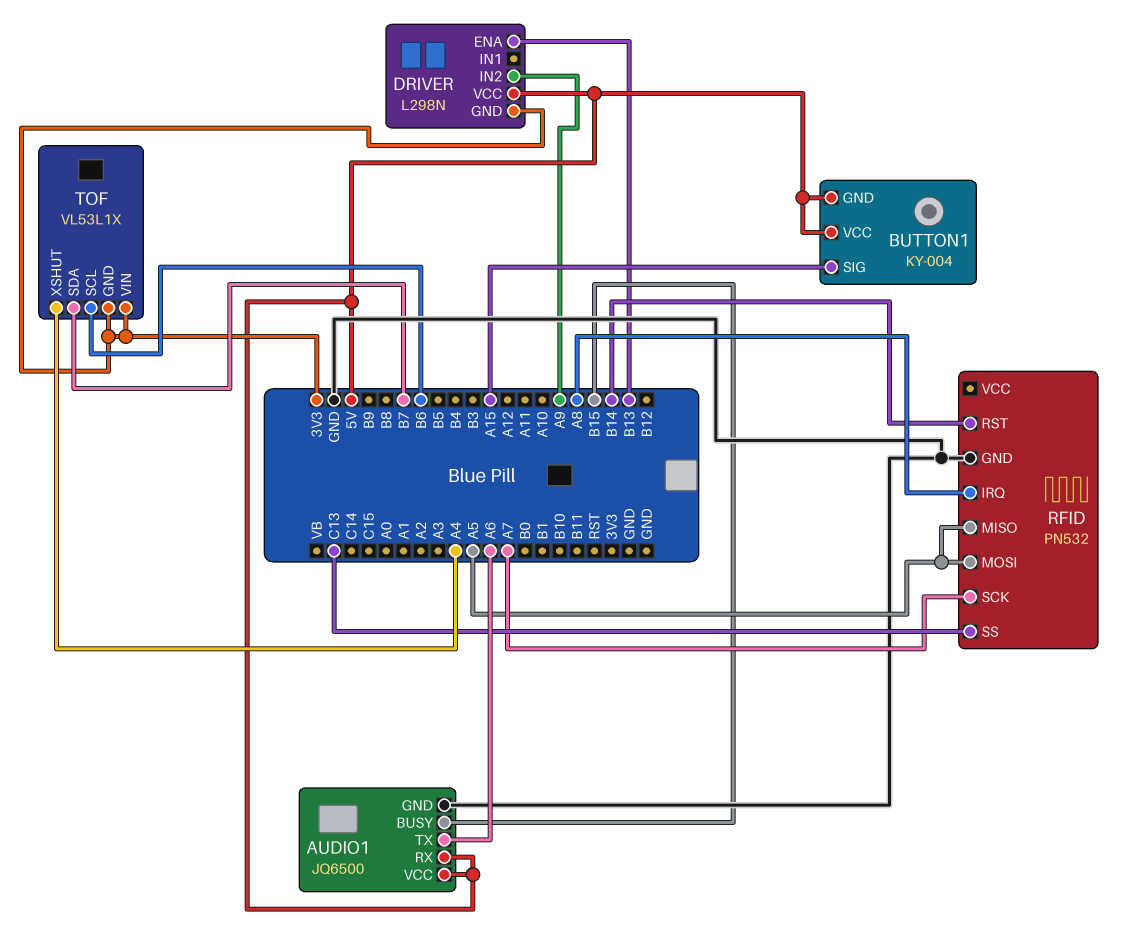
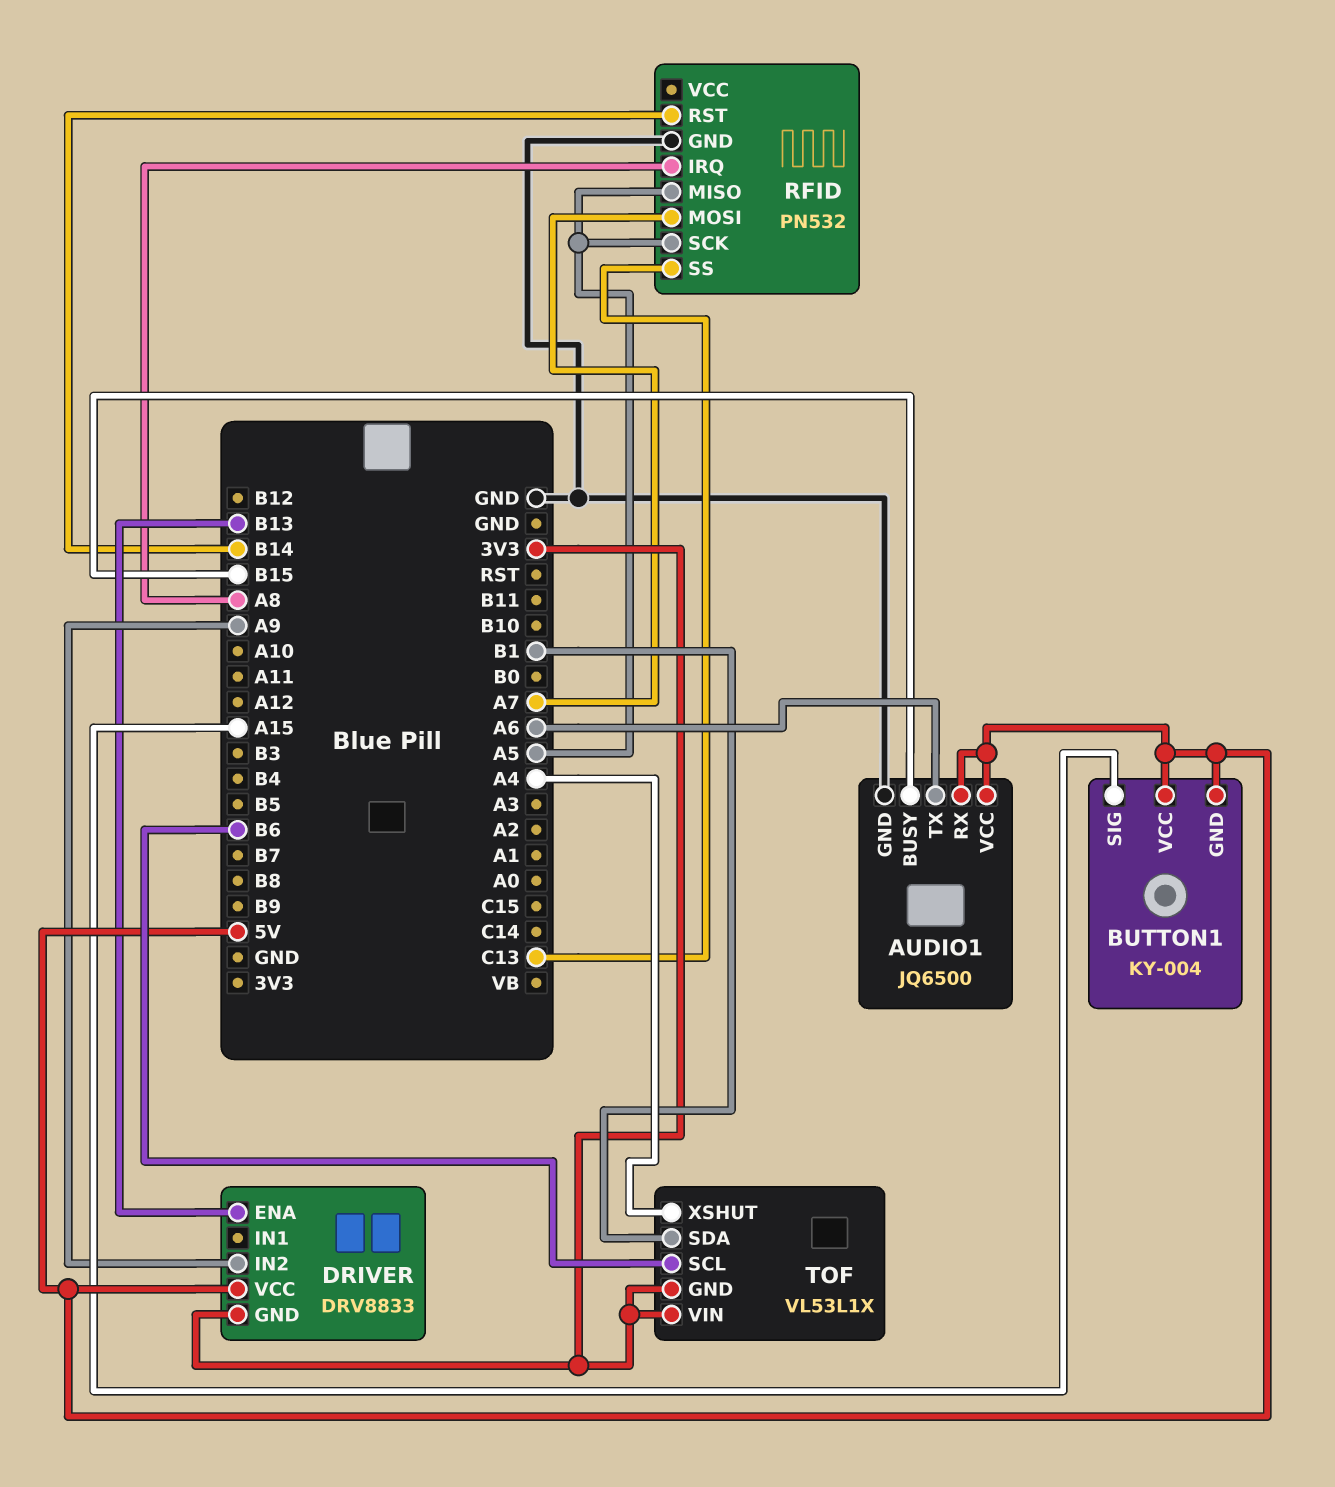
DRIVER: L298N -> DRV8833
RFID pin MOSI: A5 -> A7
RFID pin SCK: A7 -> A5
TOF pin SDA: B7 -> B1

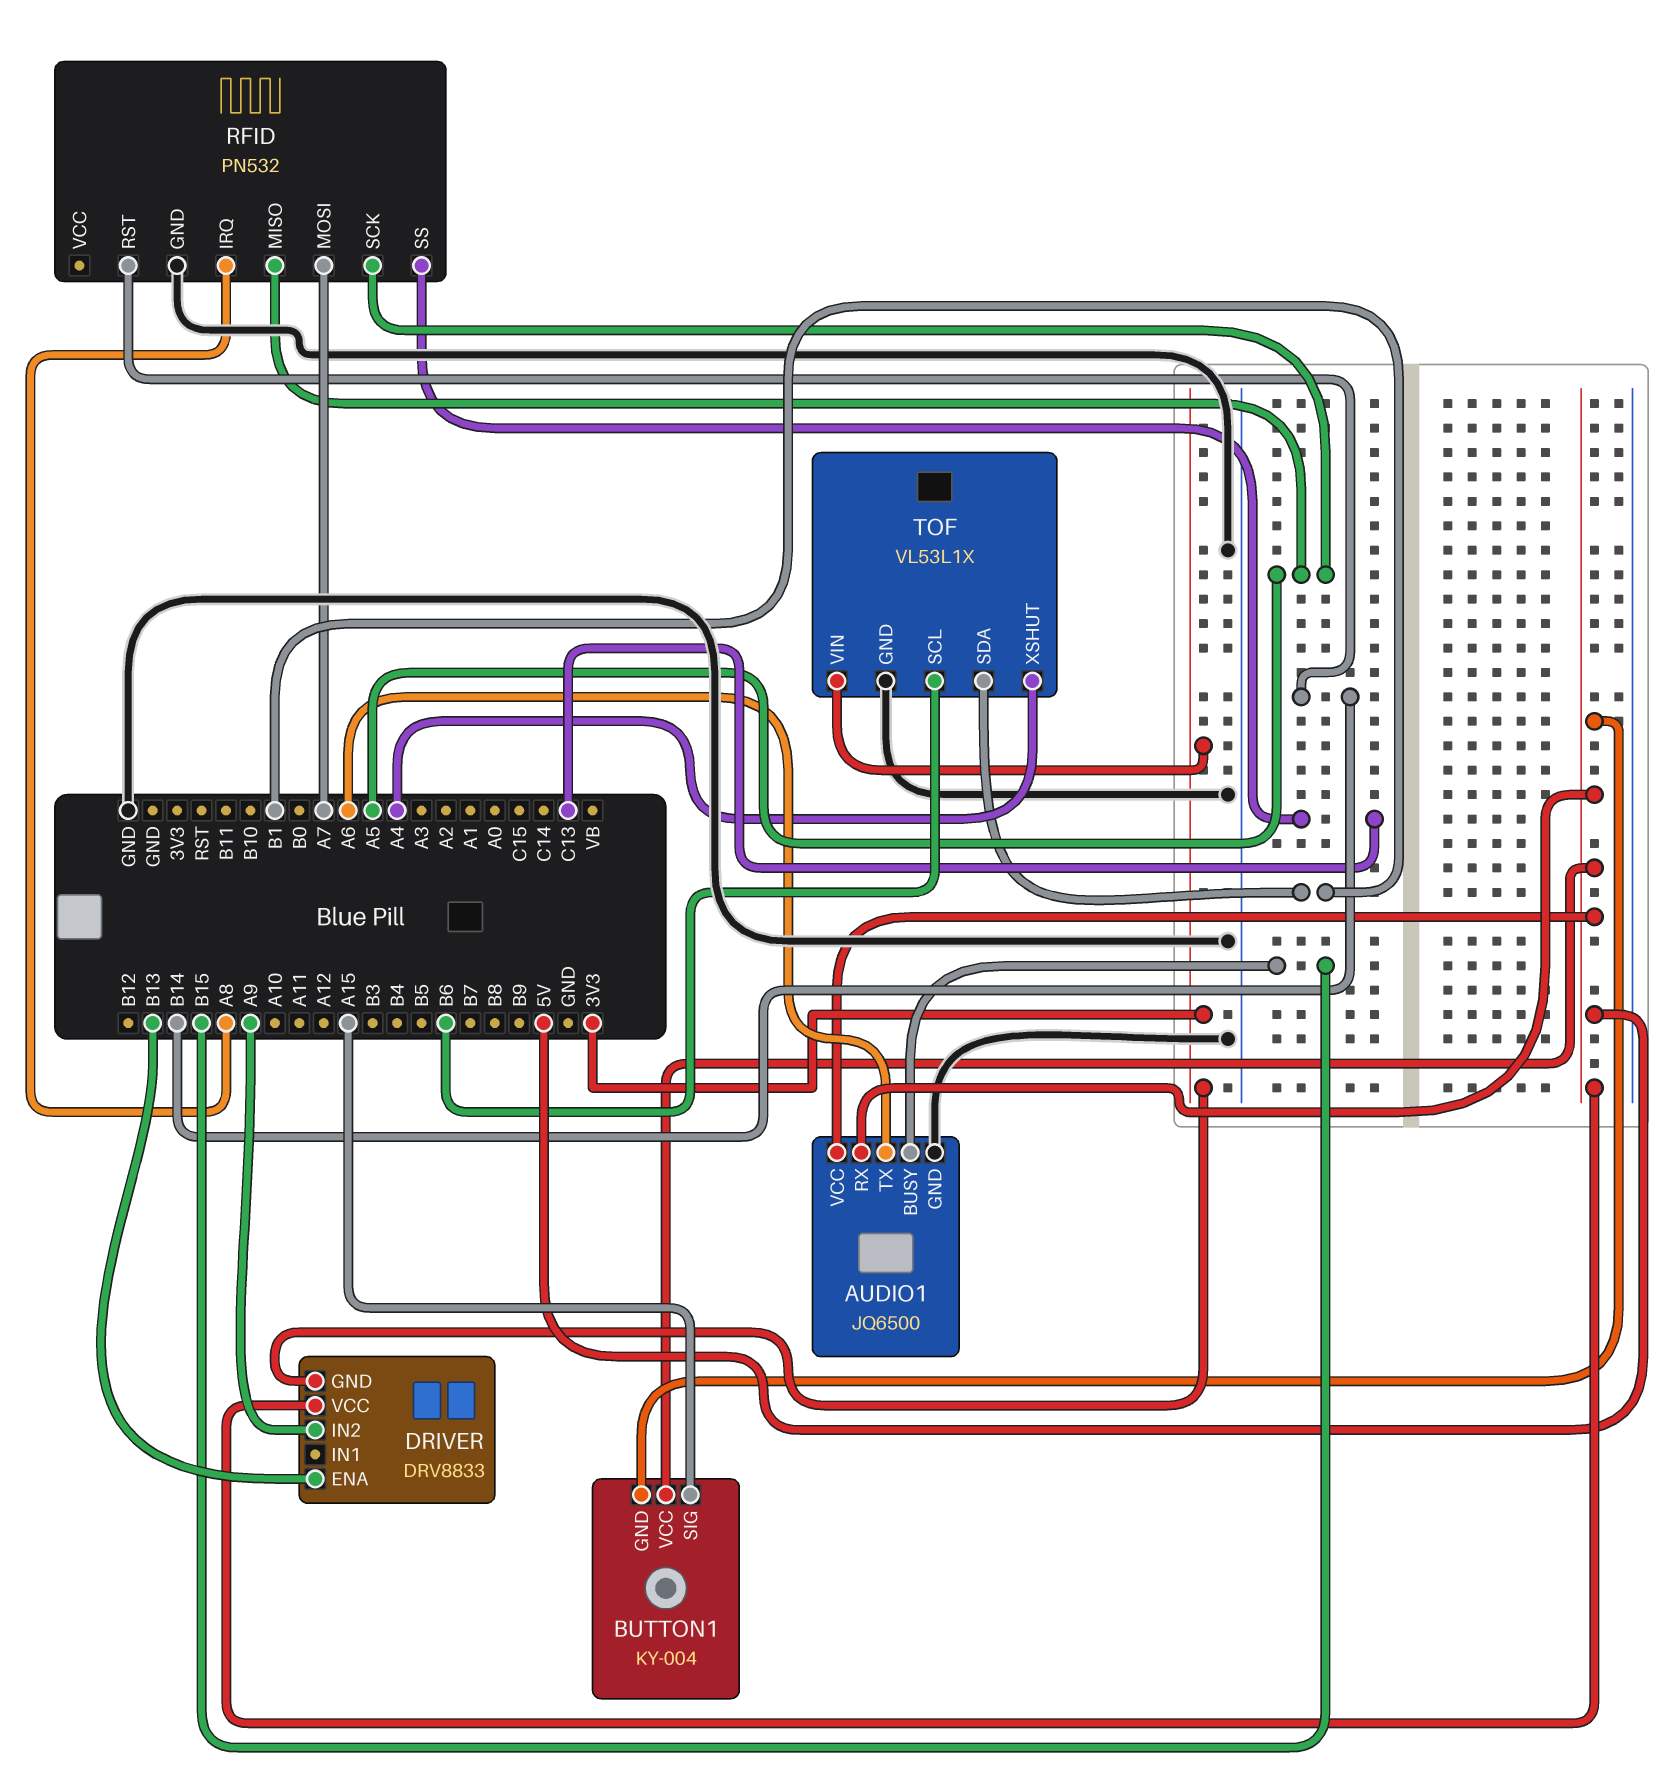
TOF pin GND: 3V3 -> GND

